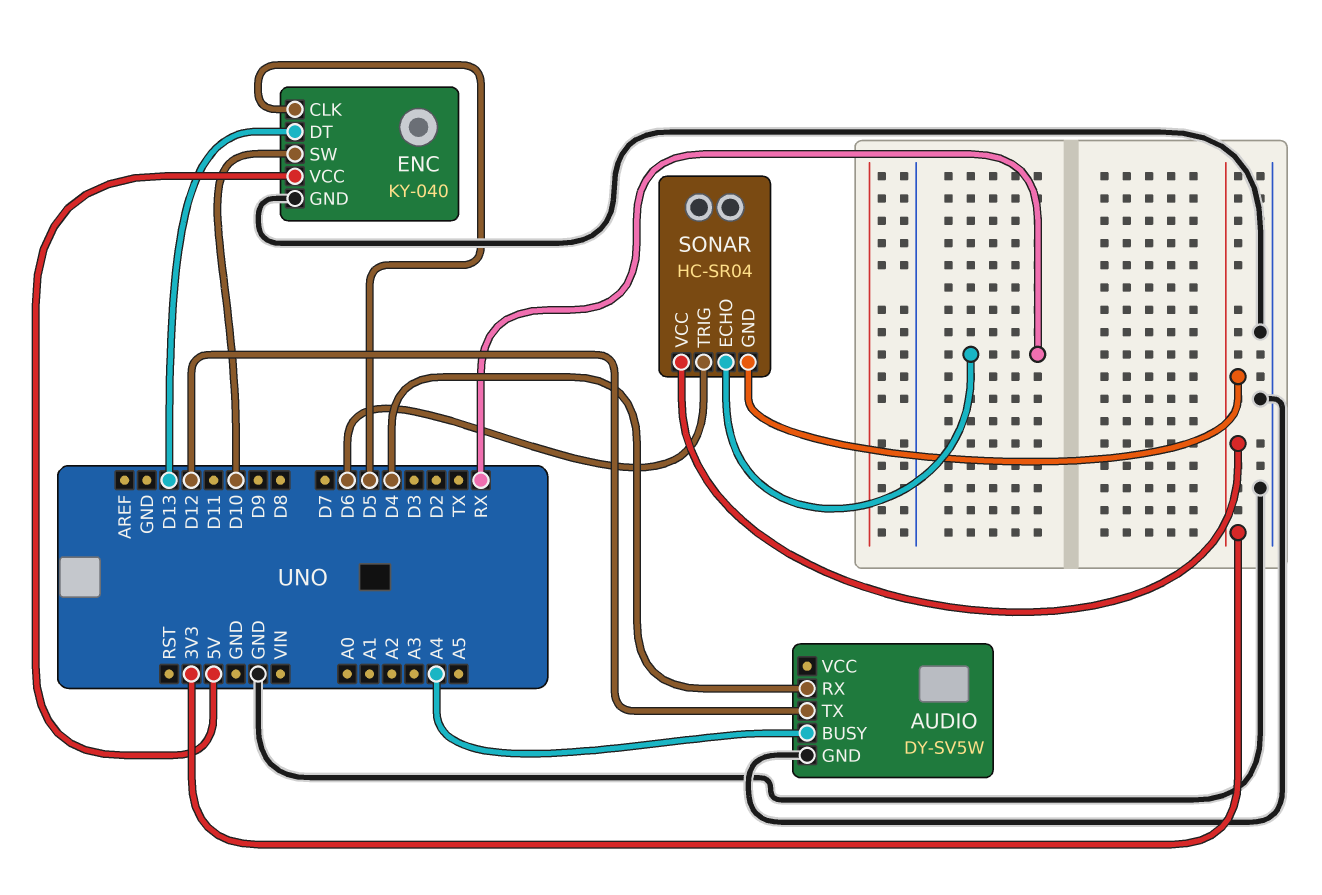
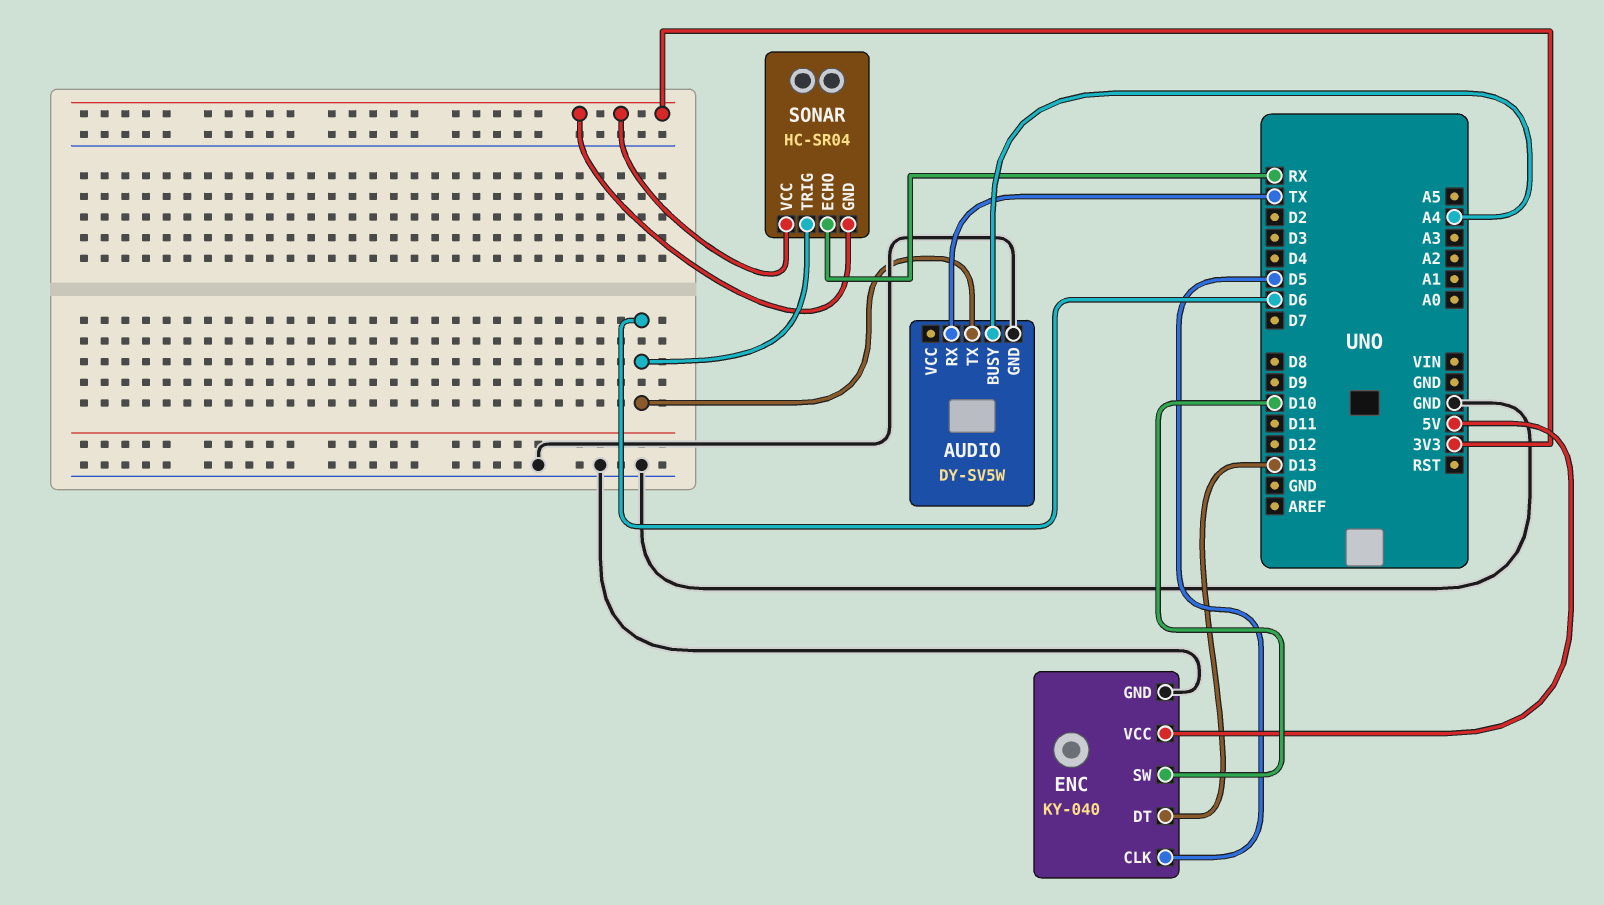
AUDIO pin RX: D4 -> TX
AUDIO pin TX: D12 -> D6

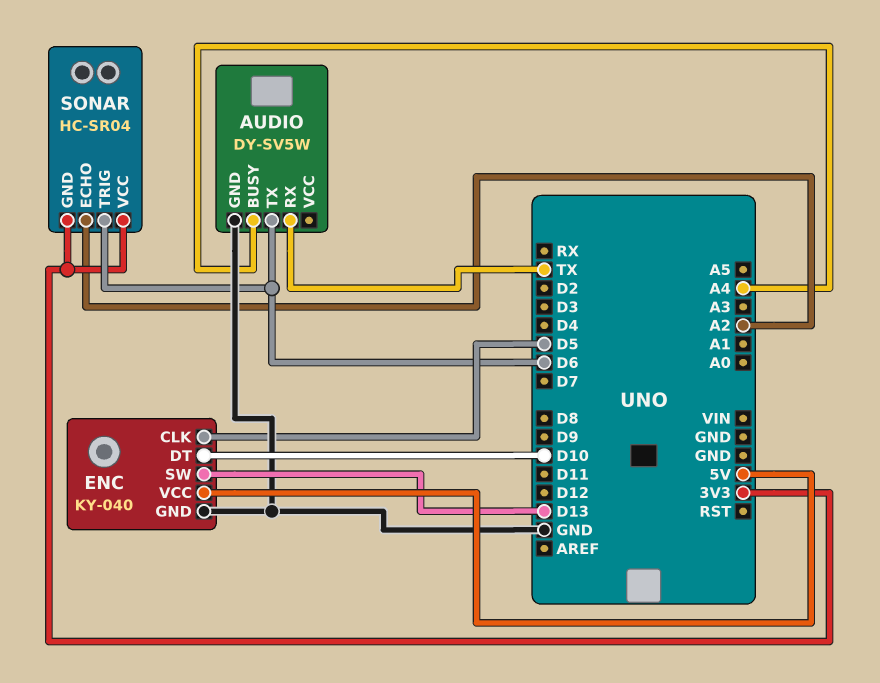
ENC pin DT: D13 -> D10
ENC pin SW: D10 -> D13
SONAR pin ECHO: RX -> A2

